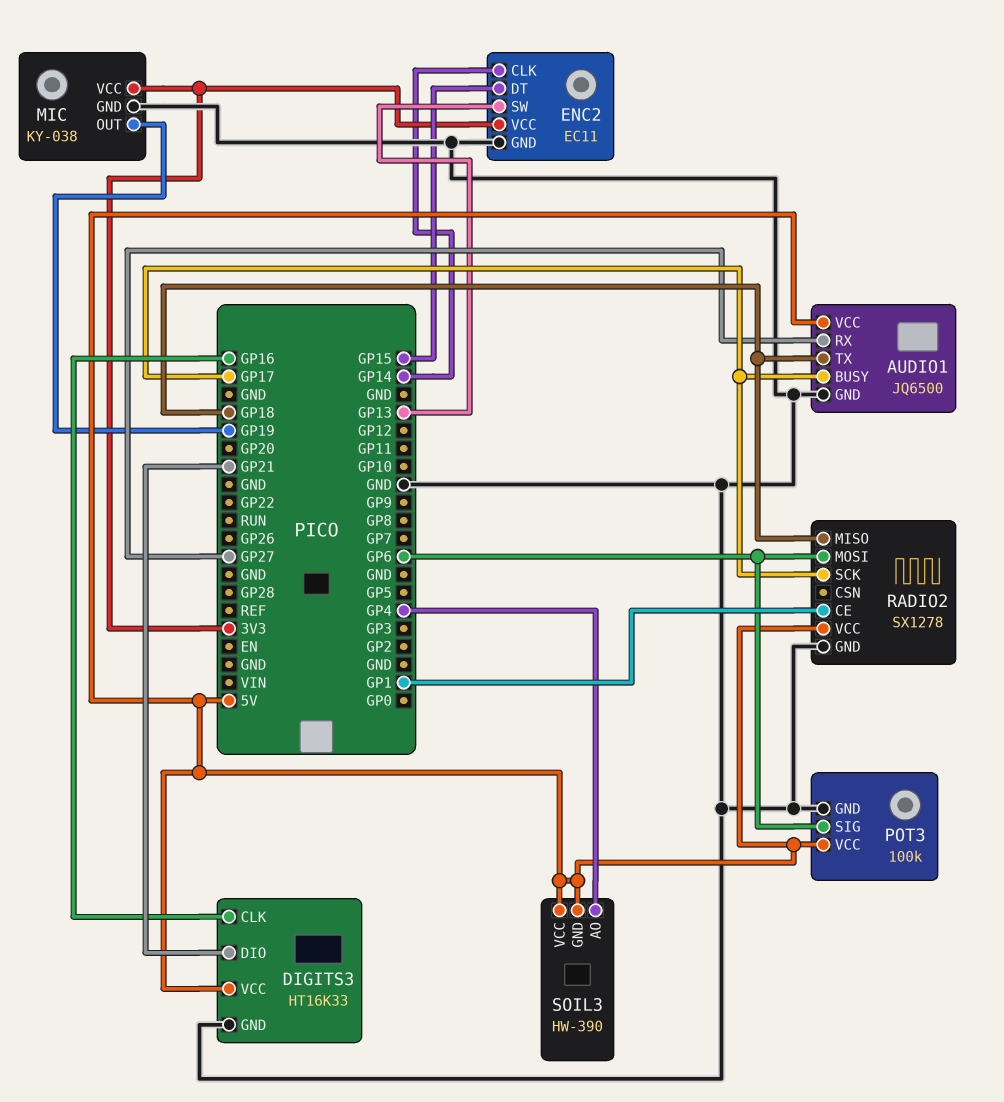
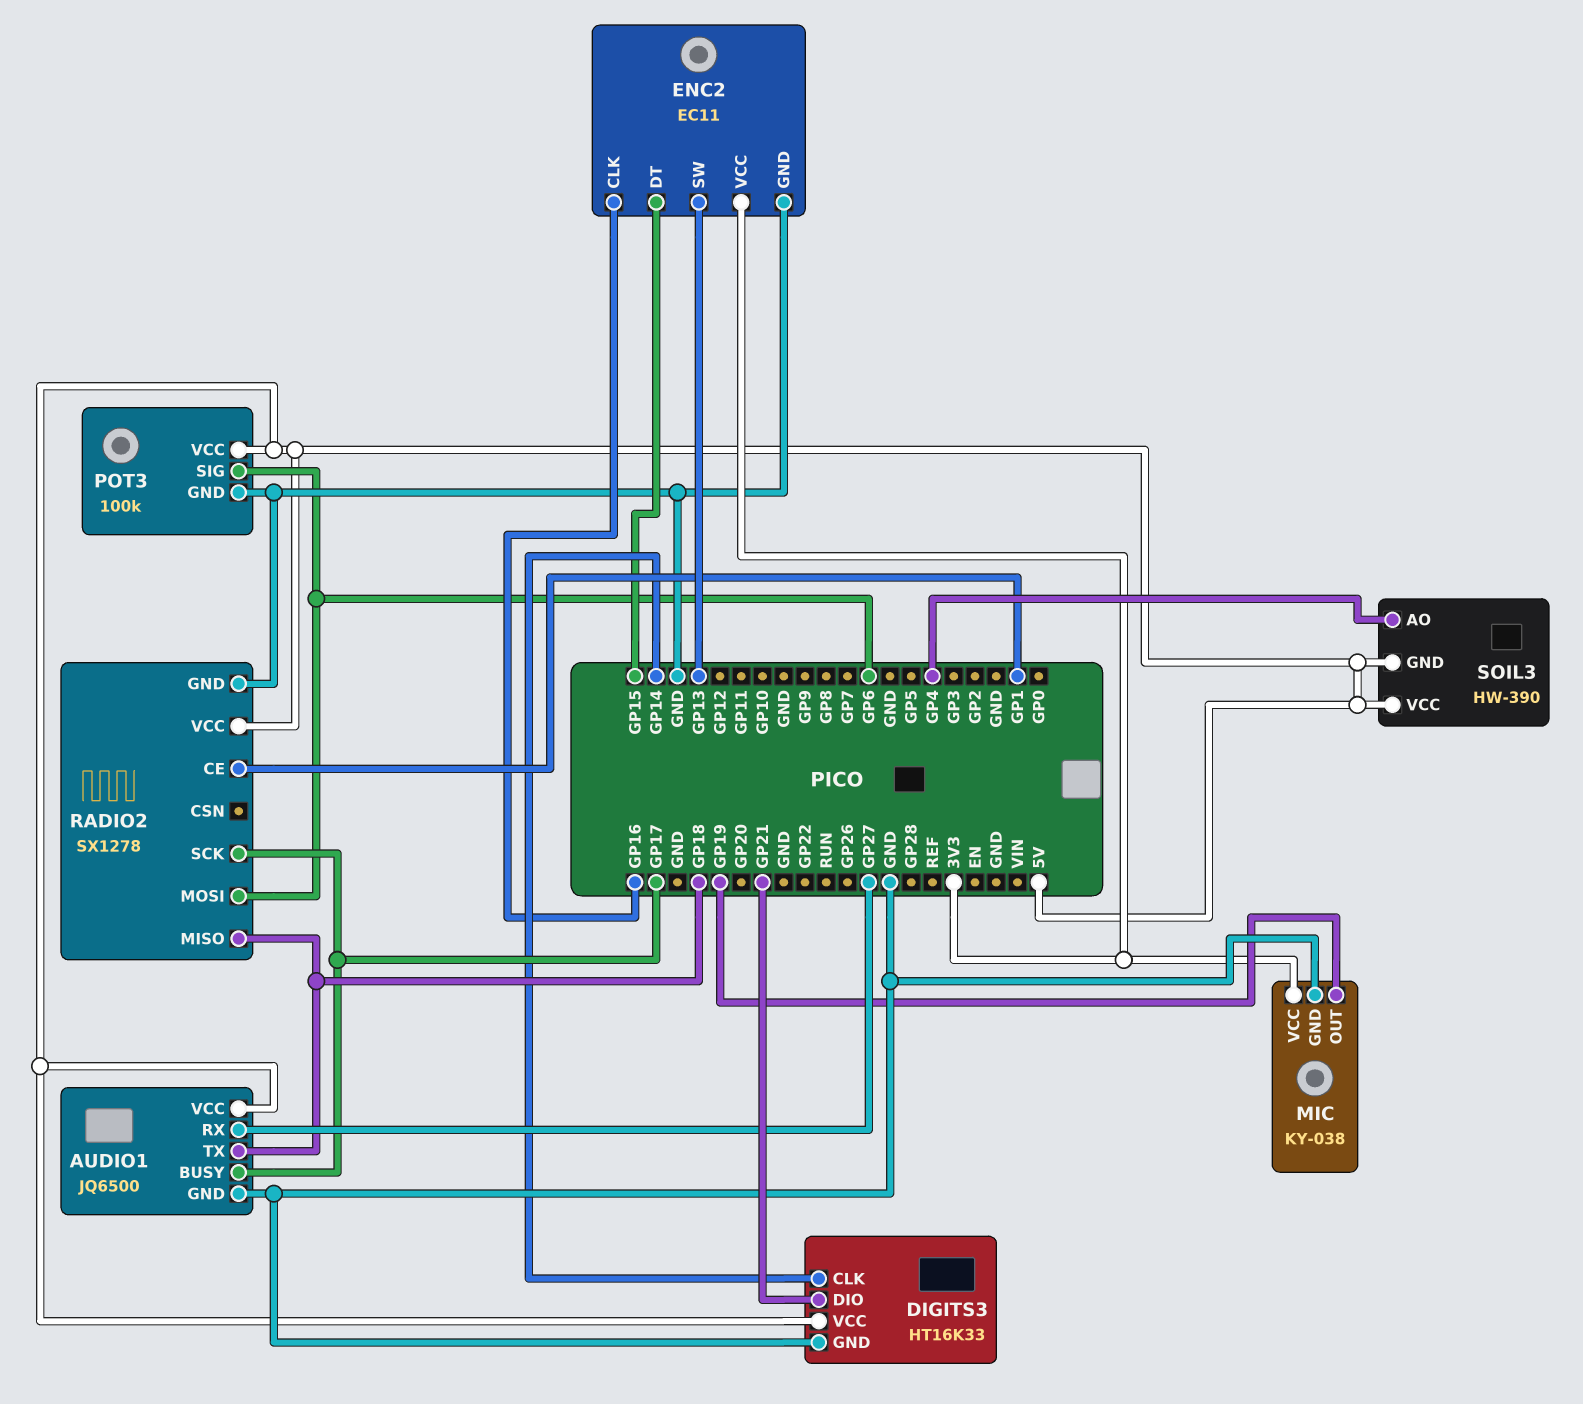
DIGITS3 pin CLK: GP16 -> GP14
ENC2 pin CLK: GP14 -> GP16

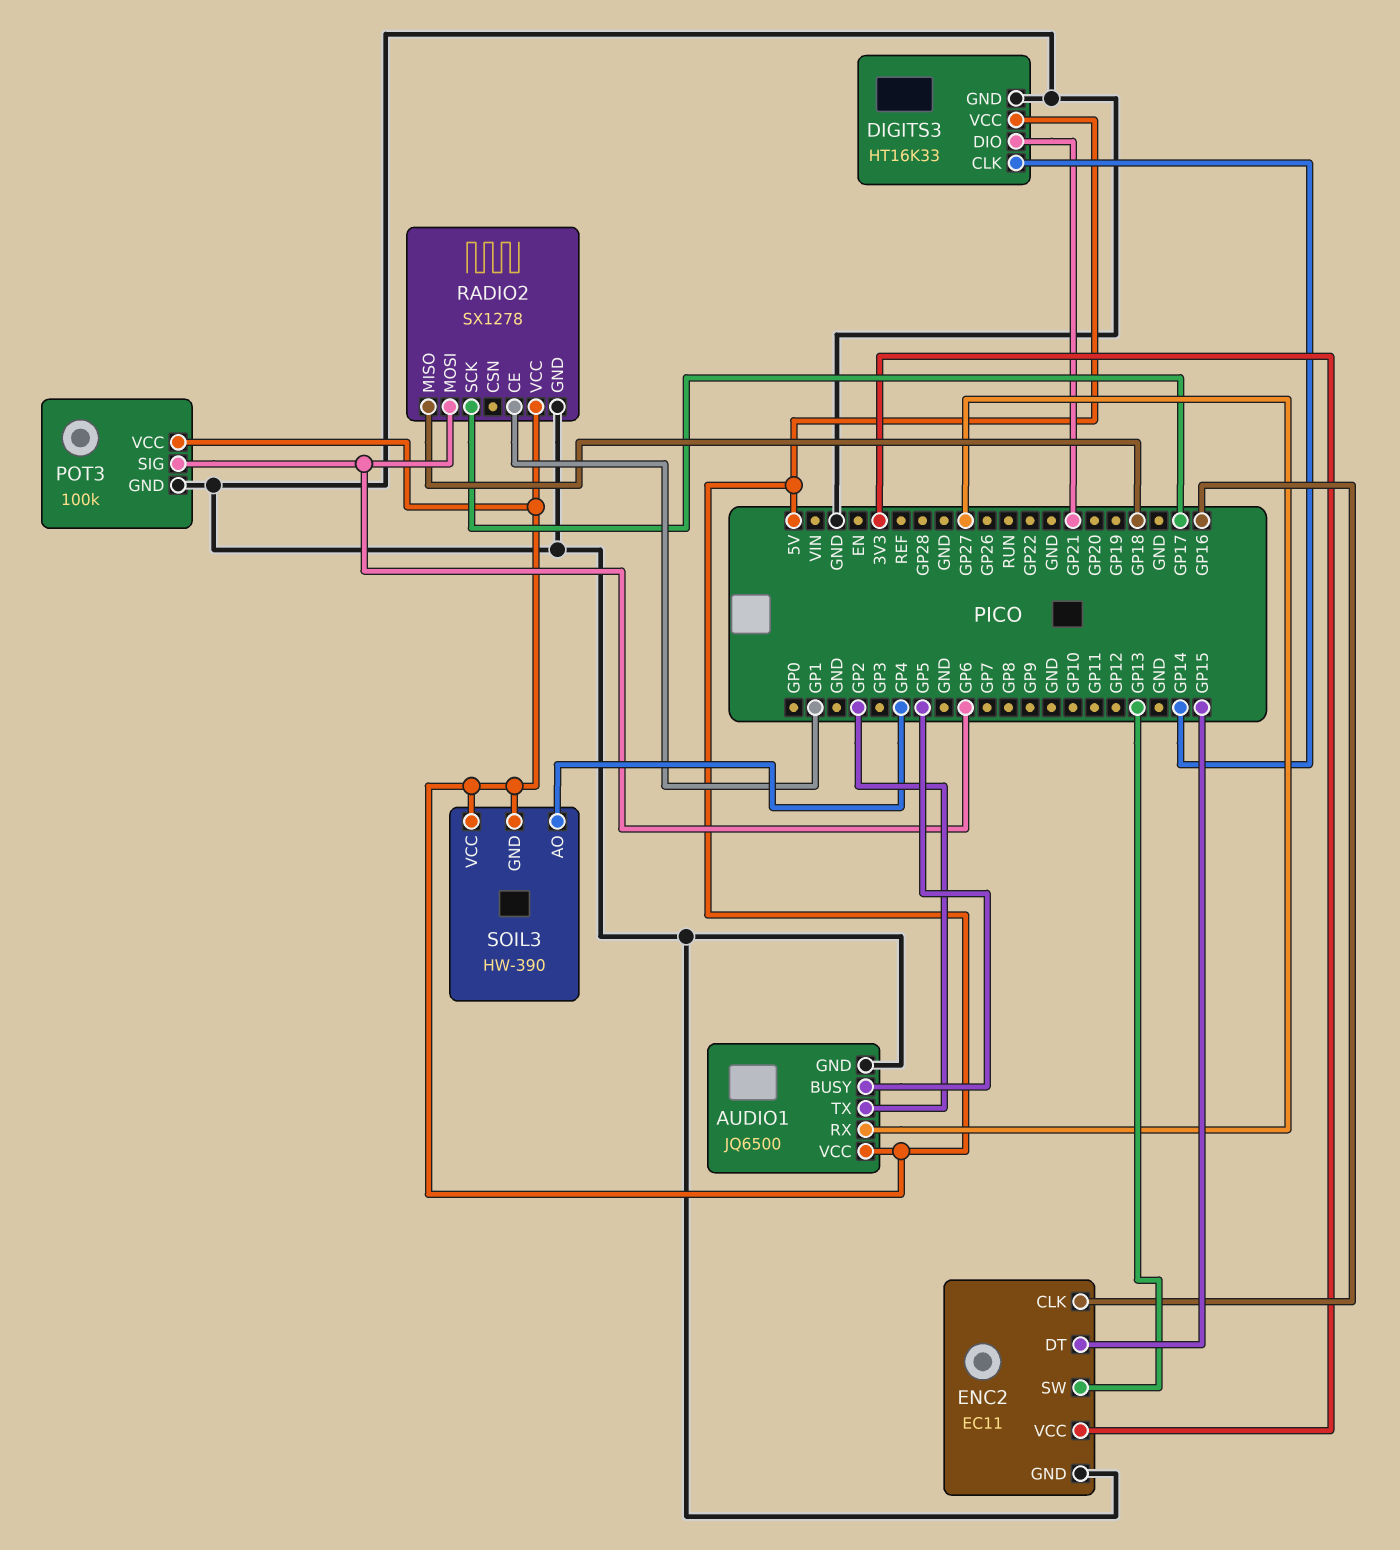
AUDIO1 pin BUSY: GP17 -> GP5
AUDIO1 pin TX: GP18 -> GP2
MIC: KY-038 -> none
MIC pin GND: GND -> none
MIC pin OUT: GP19 -> none
MIC pin VCC: 3V3 -> none

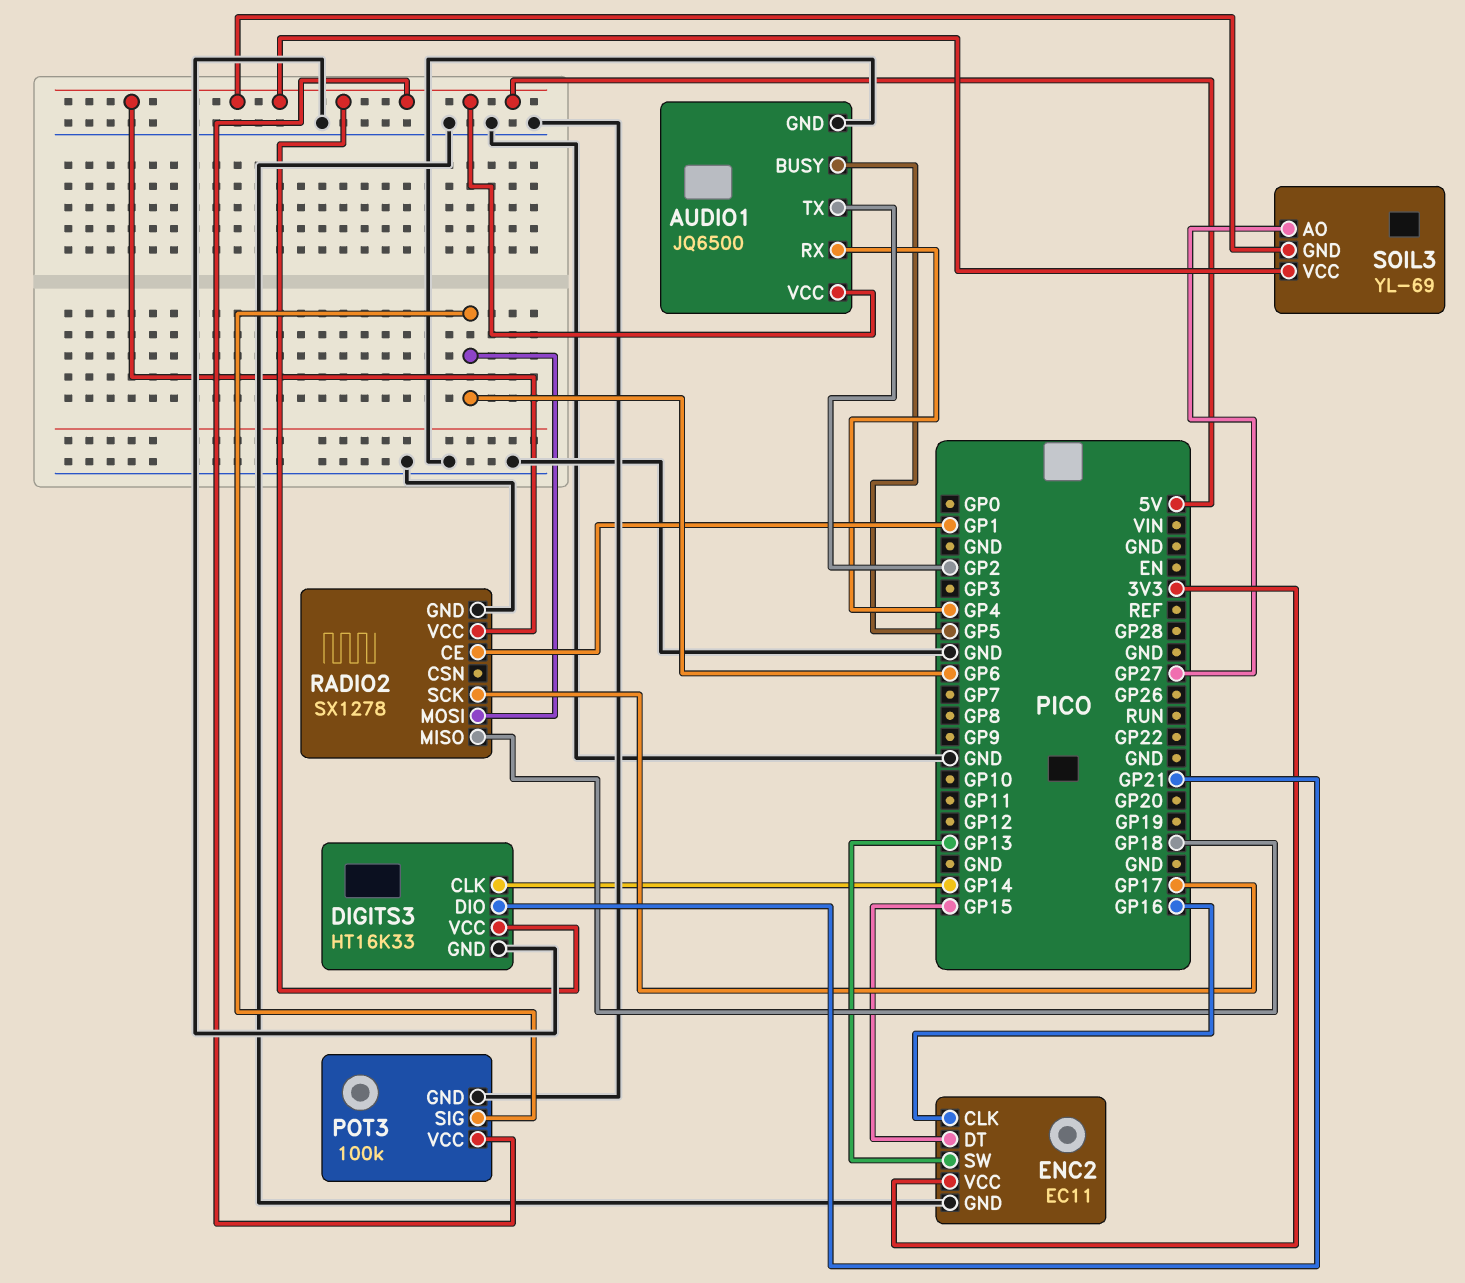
AUDIO1 pin RX: GP27 -> GP4
SOIL3: HW-390 -> YL-69
SOIL3 pin AO: GP4 -> GP27

